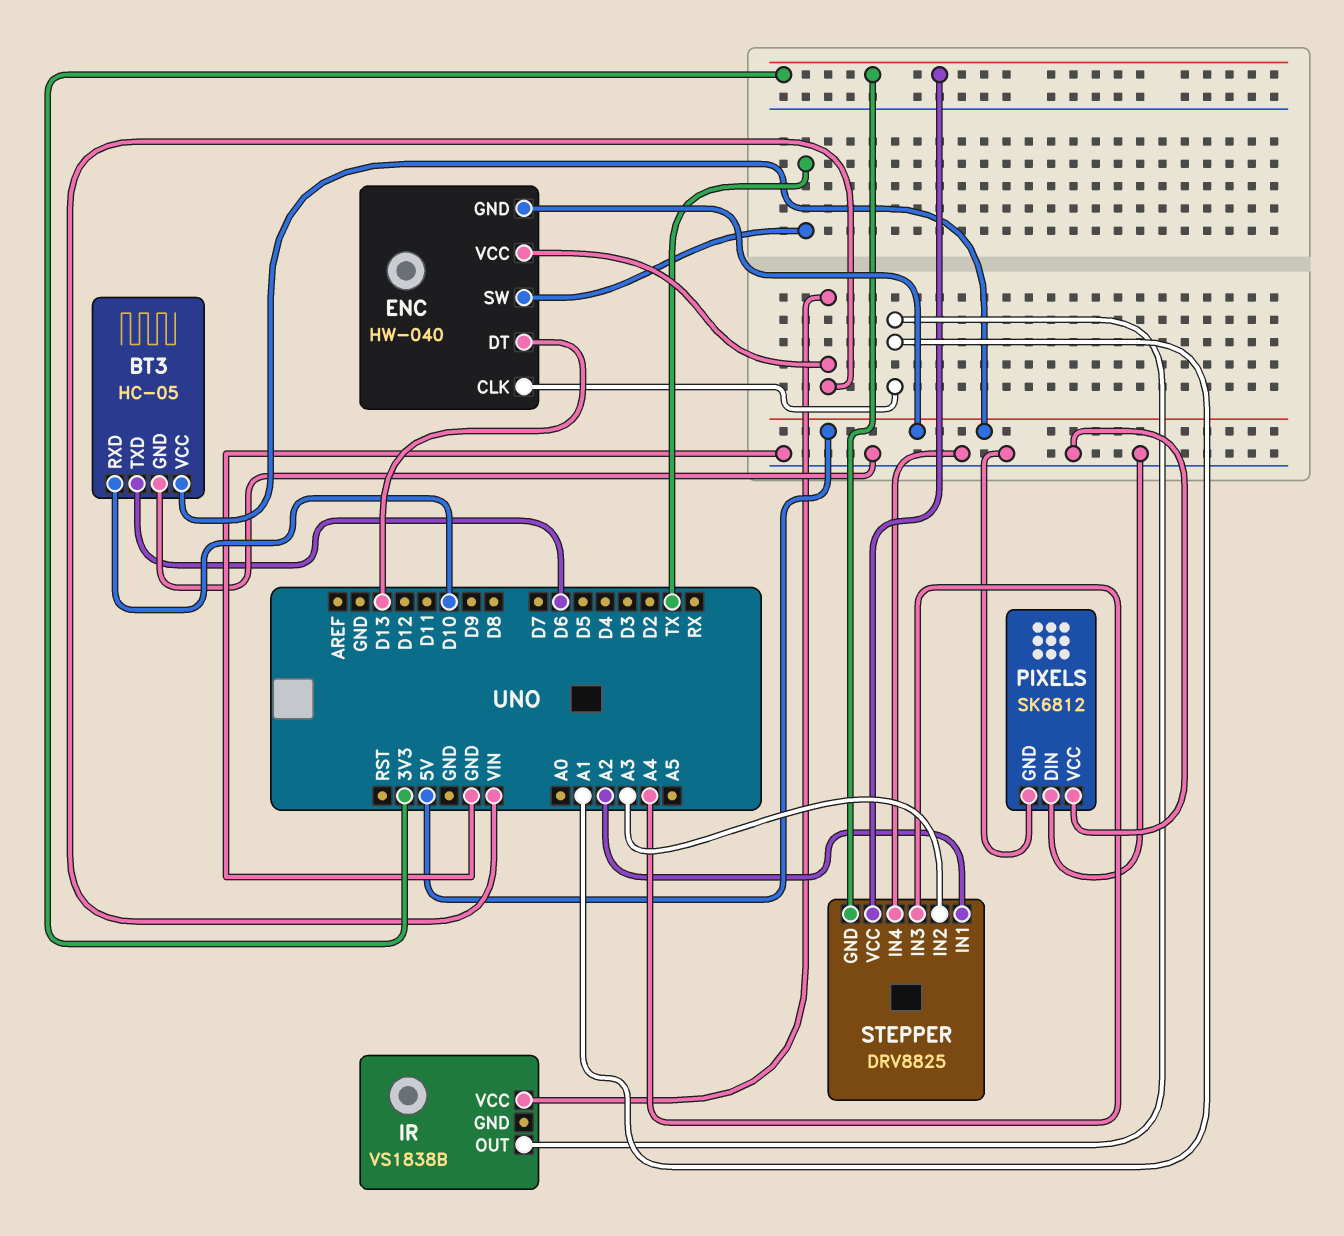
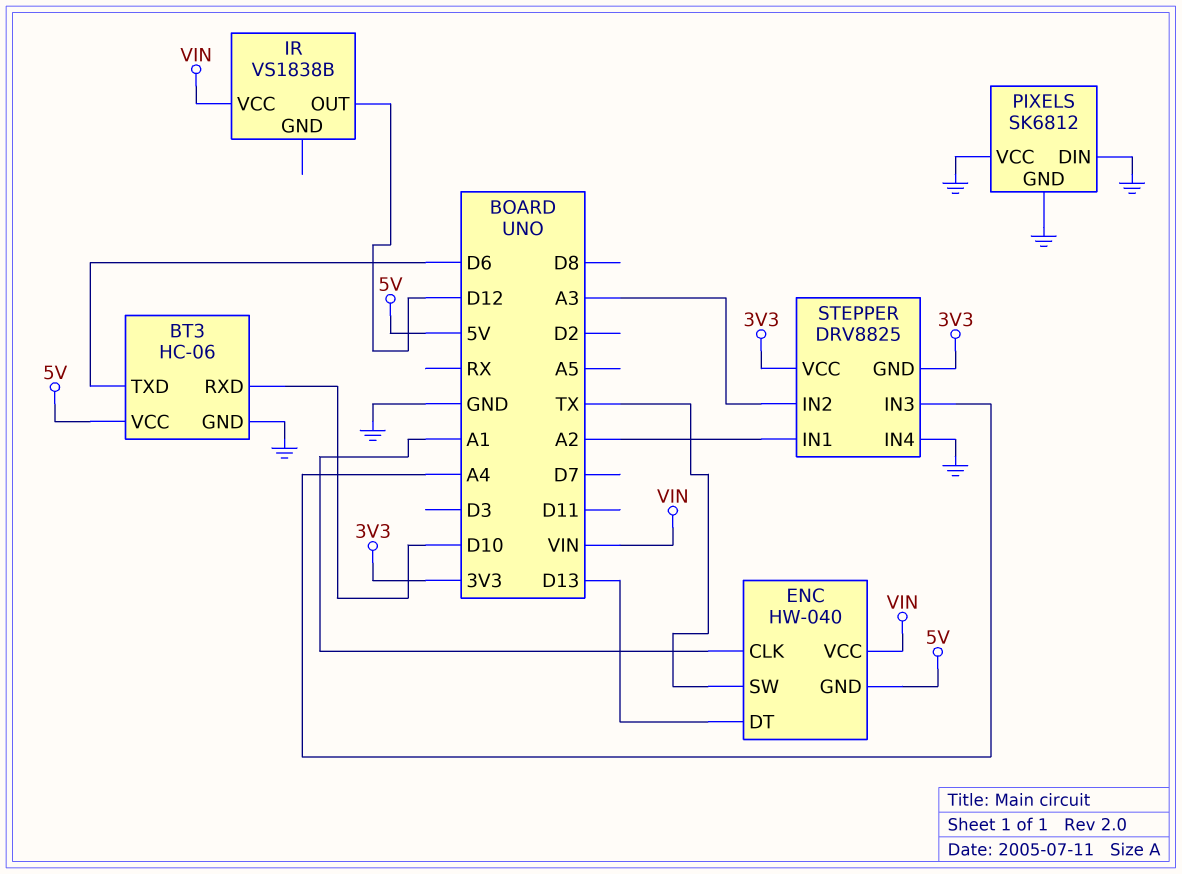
BT3: HC-05 -> HC-06
IR pin OUT: A1 -> D12

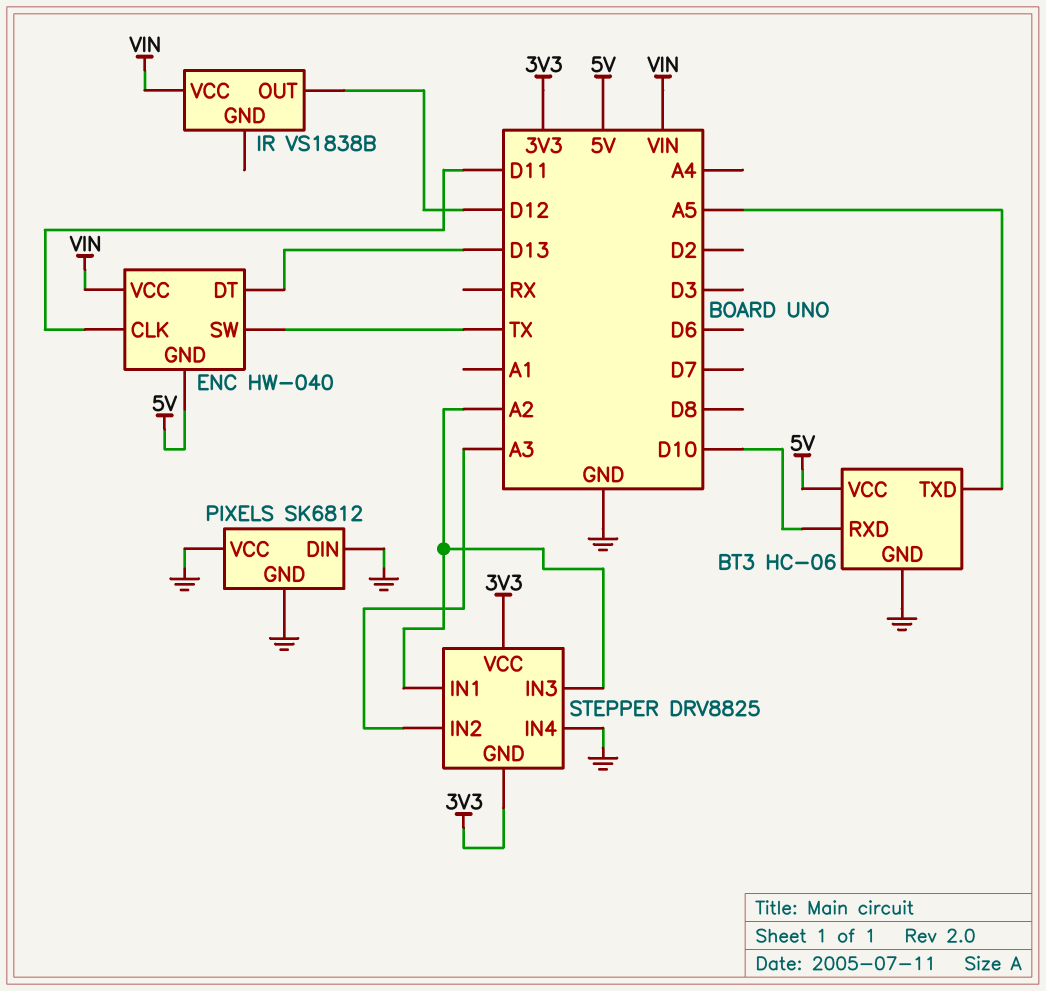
BT3 pin TXD: D6 -> A5
ENC pin CLK: A1 -> D11
STEPPER pin IN3: A4 -> A2

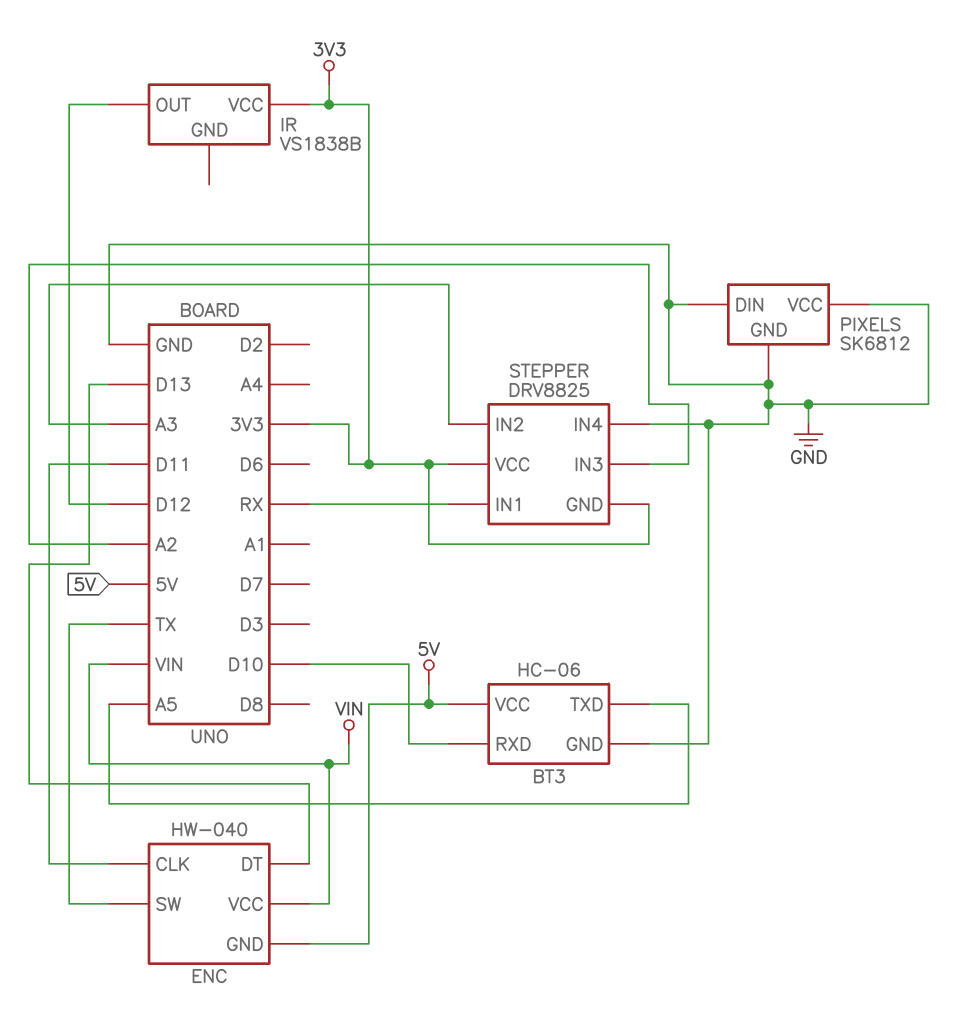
IR pin VCC: VIN -> 3V3
STEPPER pin IN1: A2 -> RX

